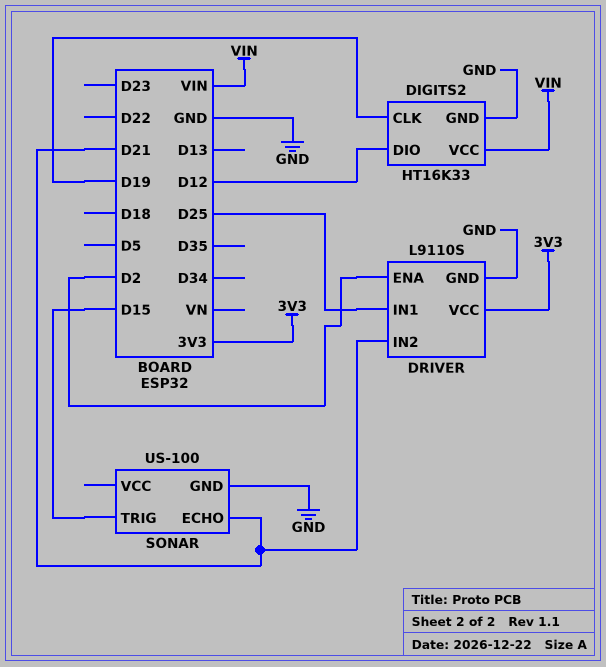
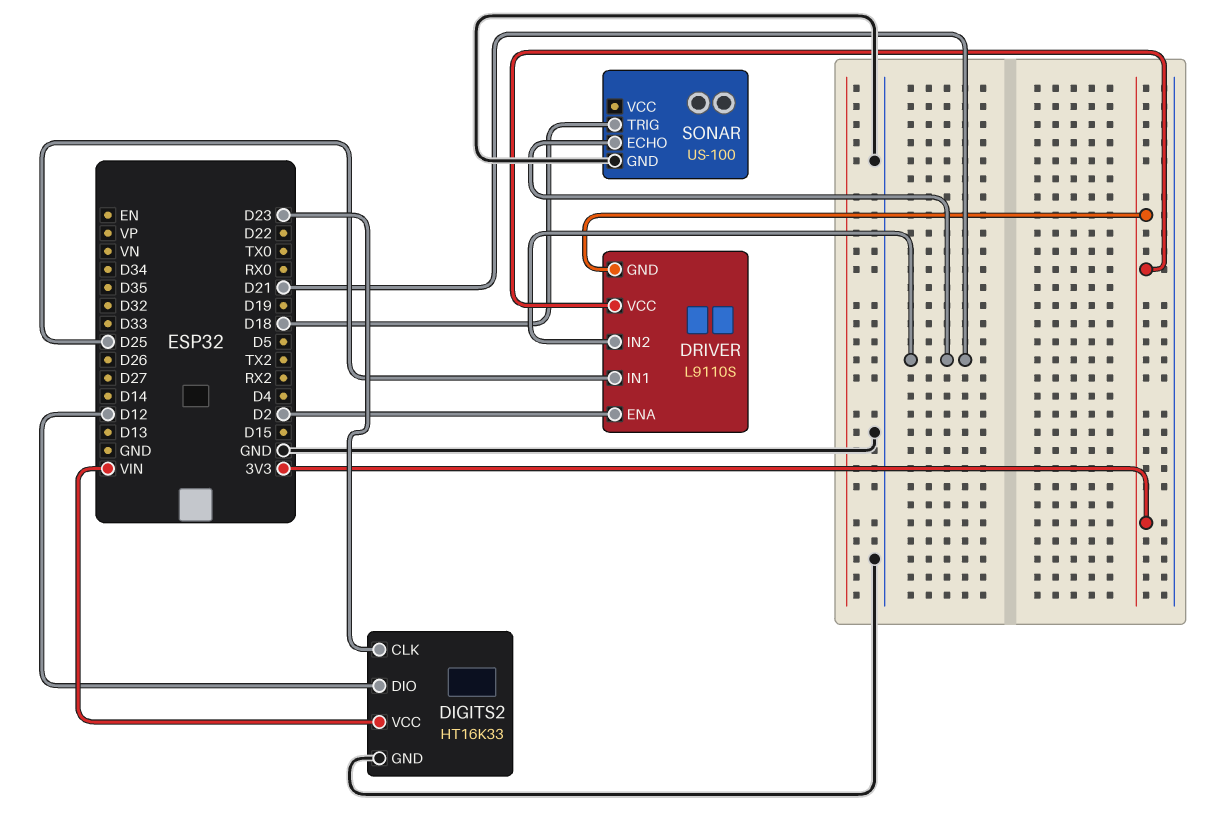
DIGITS2 pin CLK: D19 -> D23
DRIVER pin GND: GND -> 3V3
SONAR pin TRIG: D15 -> D18

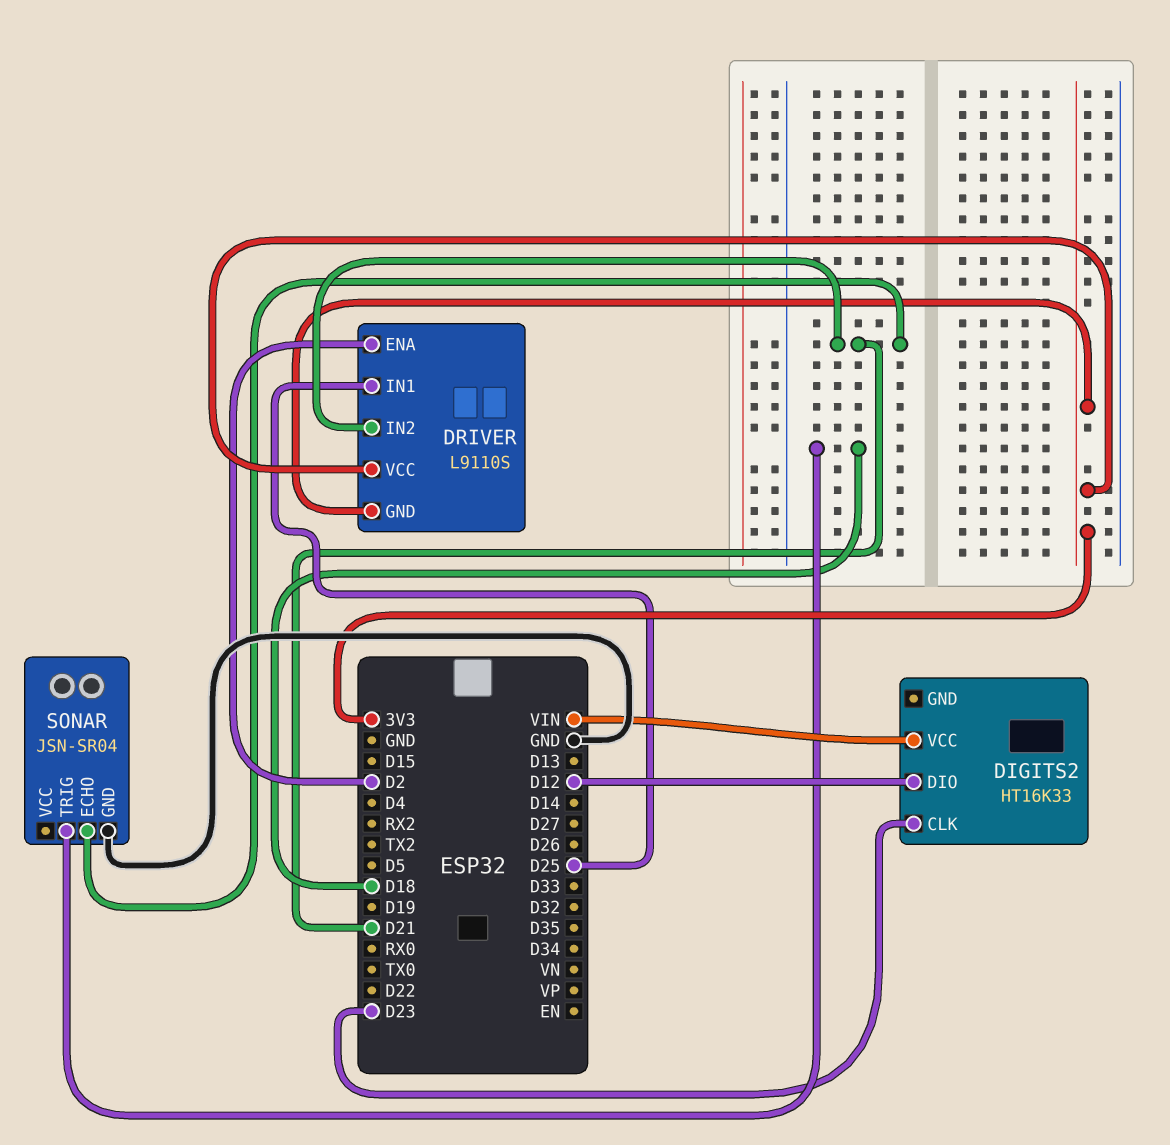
DIGITS2 pin GND: GND -> none
SONAR: US-100 -> JSN-SR04

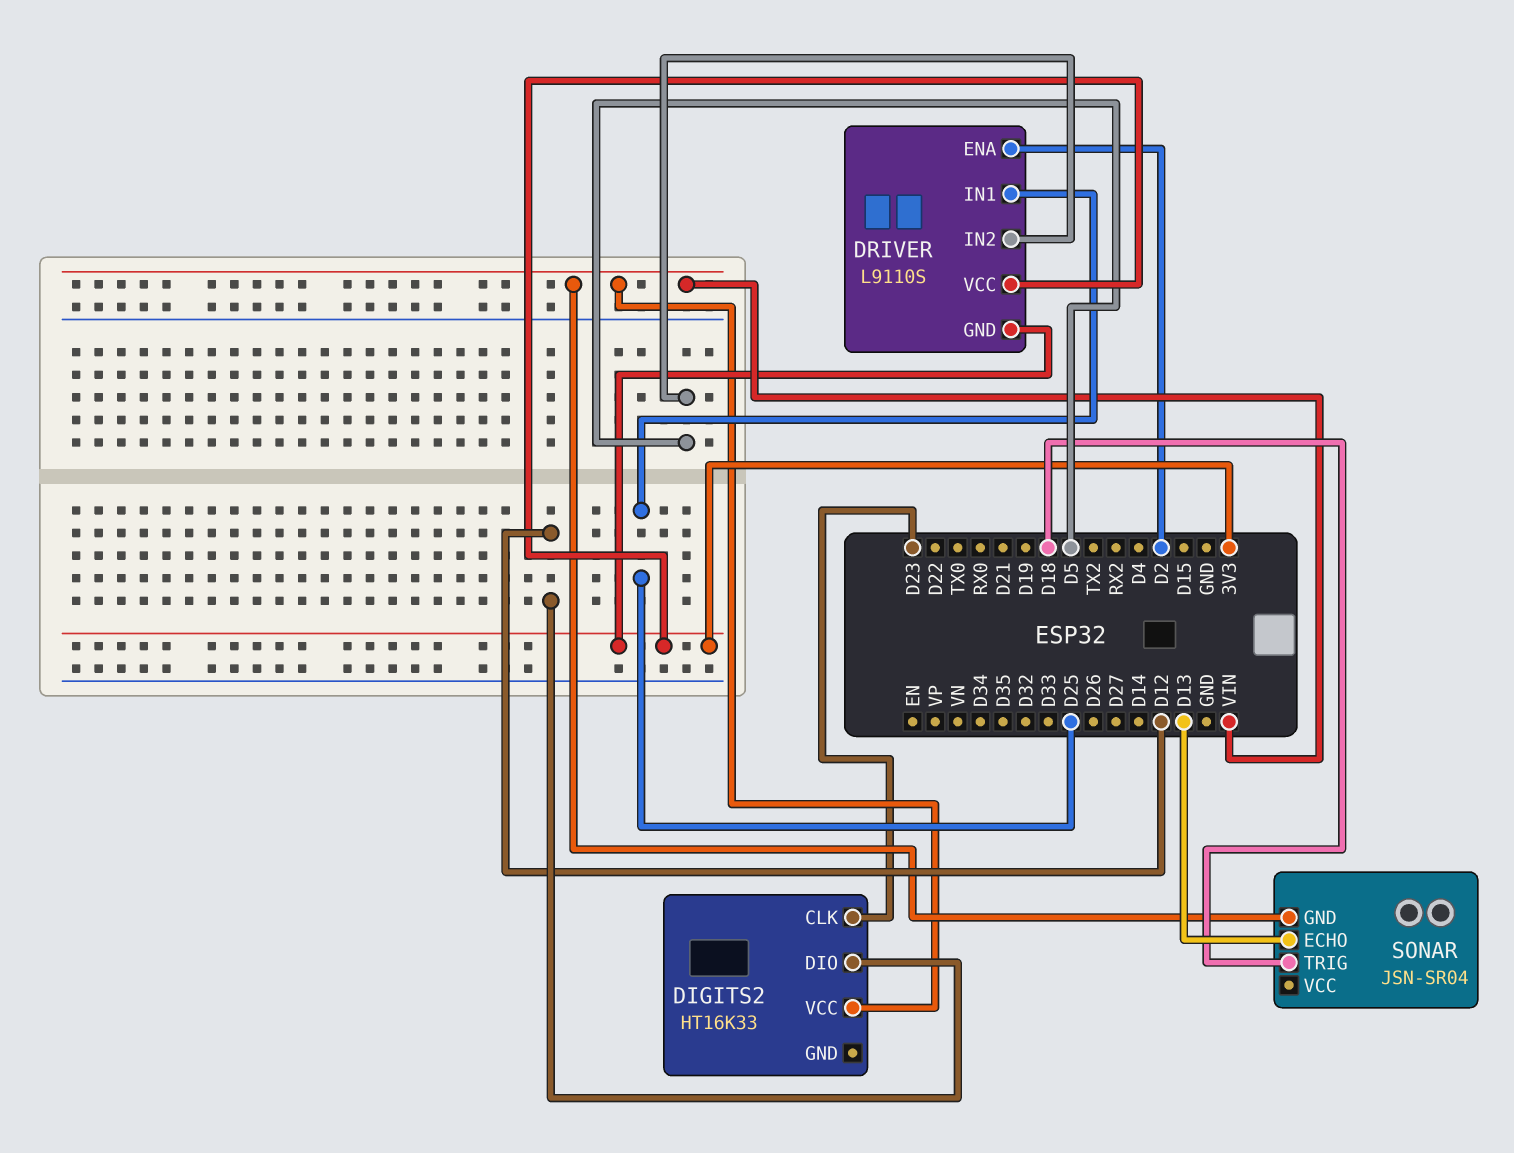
DRIVER pin IN2: D21 -> D5
SONAR pin ECHO: D21 -> D13
SONAR pin GND: GND -> VIN

